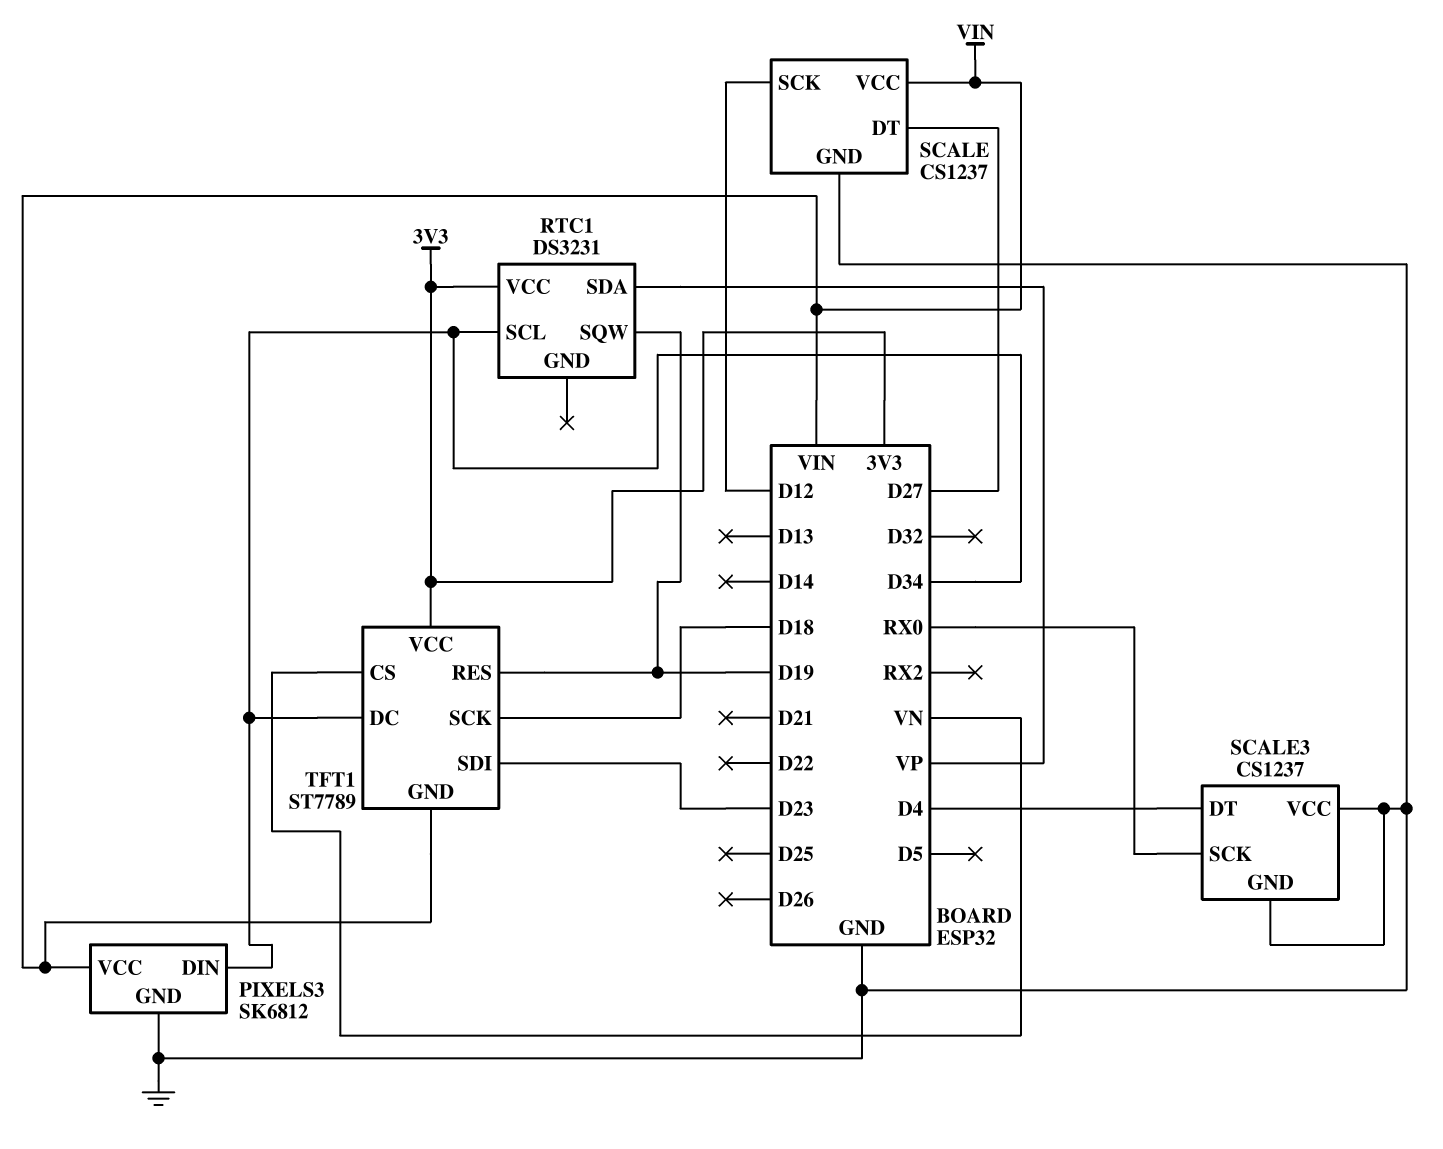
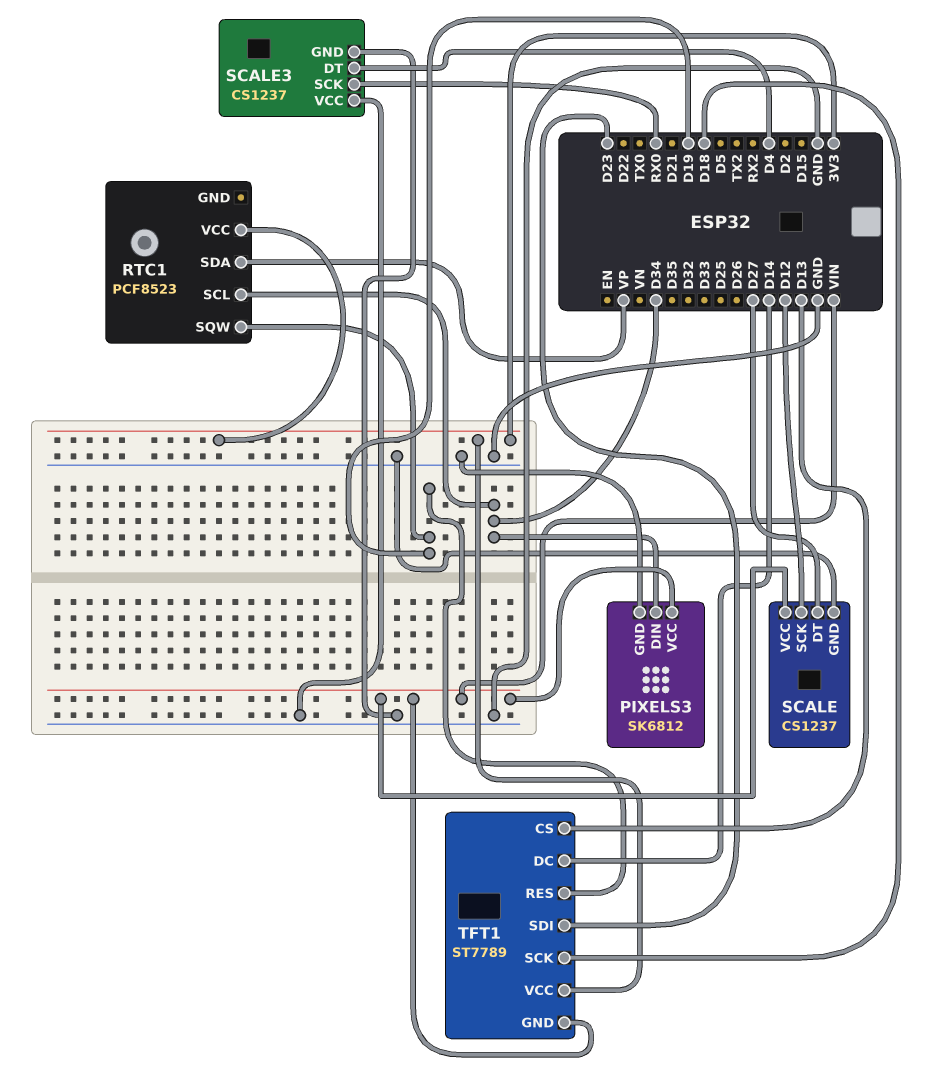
RTC1: DS3231 -> PCF8523
TFT1 pin CS: VN -> D13
TFT1 pin DC: D34 -> D14

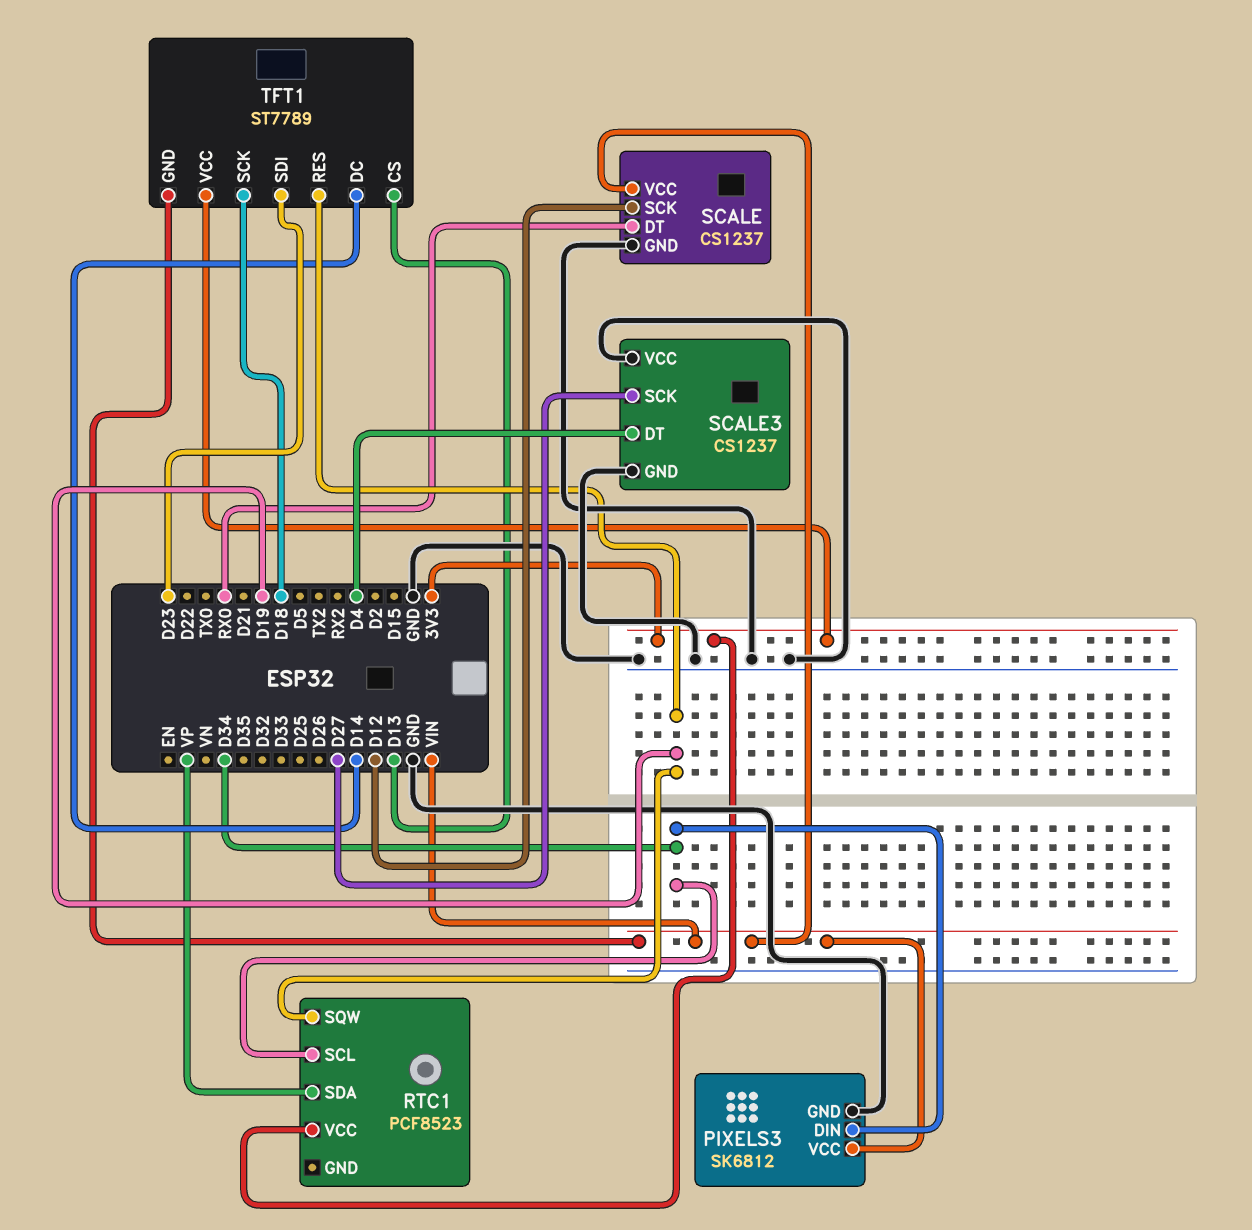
SCALE pin DT: D27 -> RX0
SCALE3 pin SCK: RX0 -> D27

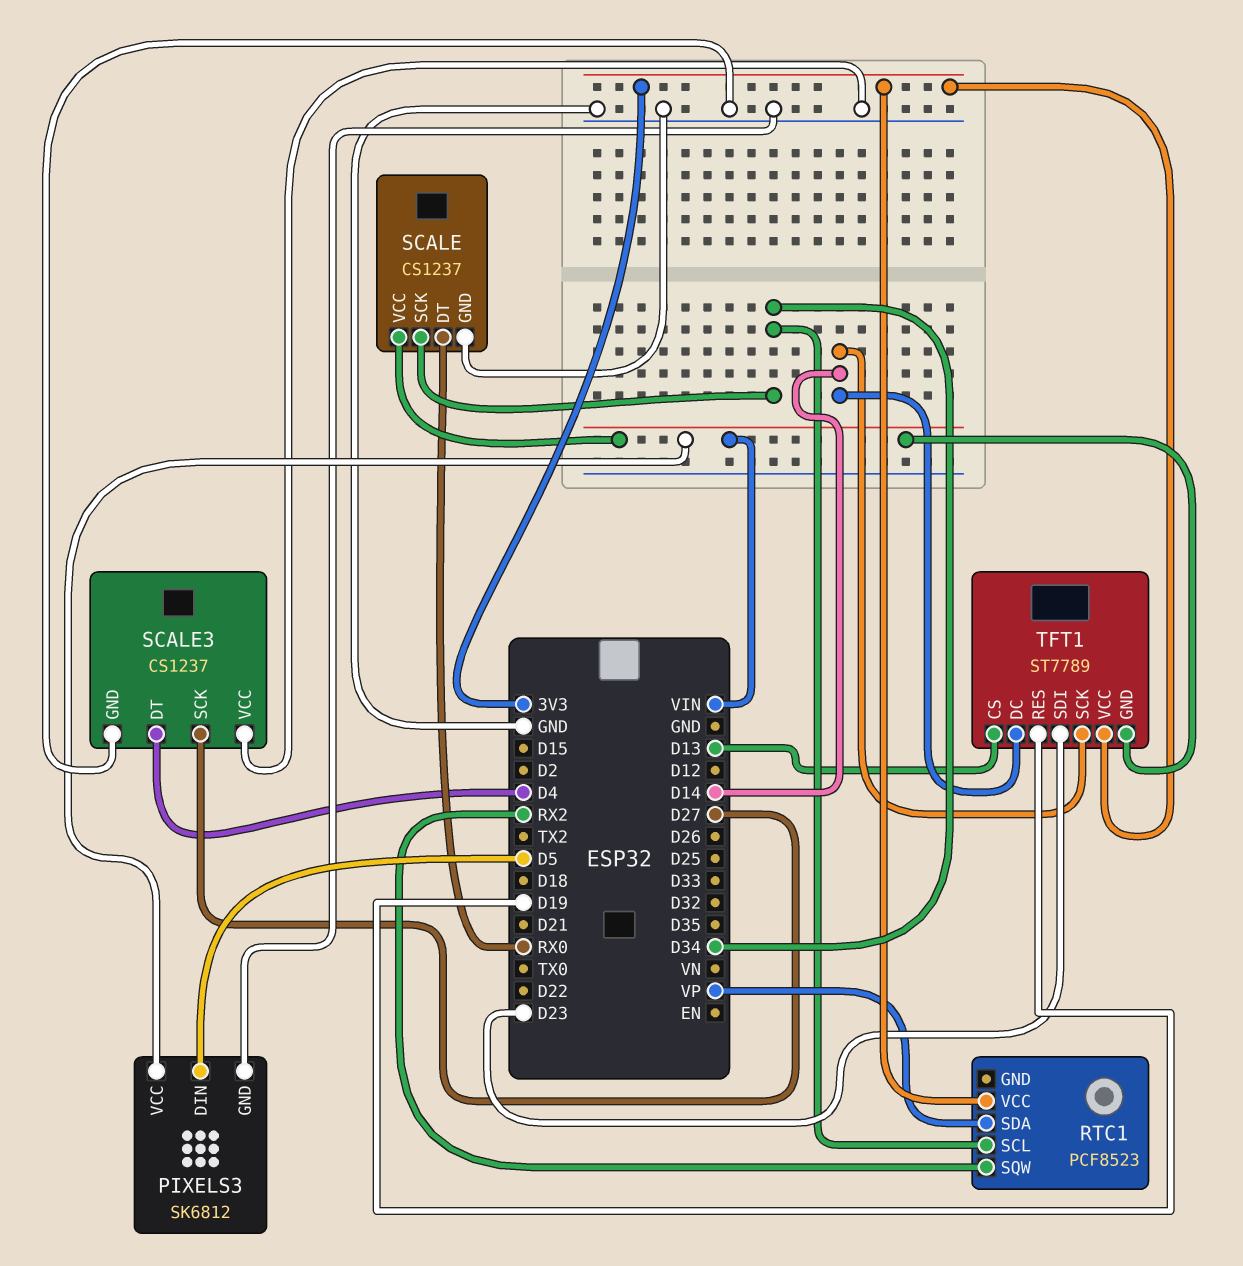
PIXELS3 pin DIN: D34 -> D5
RTC1 pin SQW: D19 -> RX2
SCALE pin SCK: D12 -> D34
TFT1 pin SCK: D18 -> D14

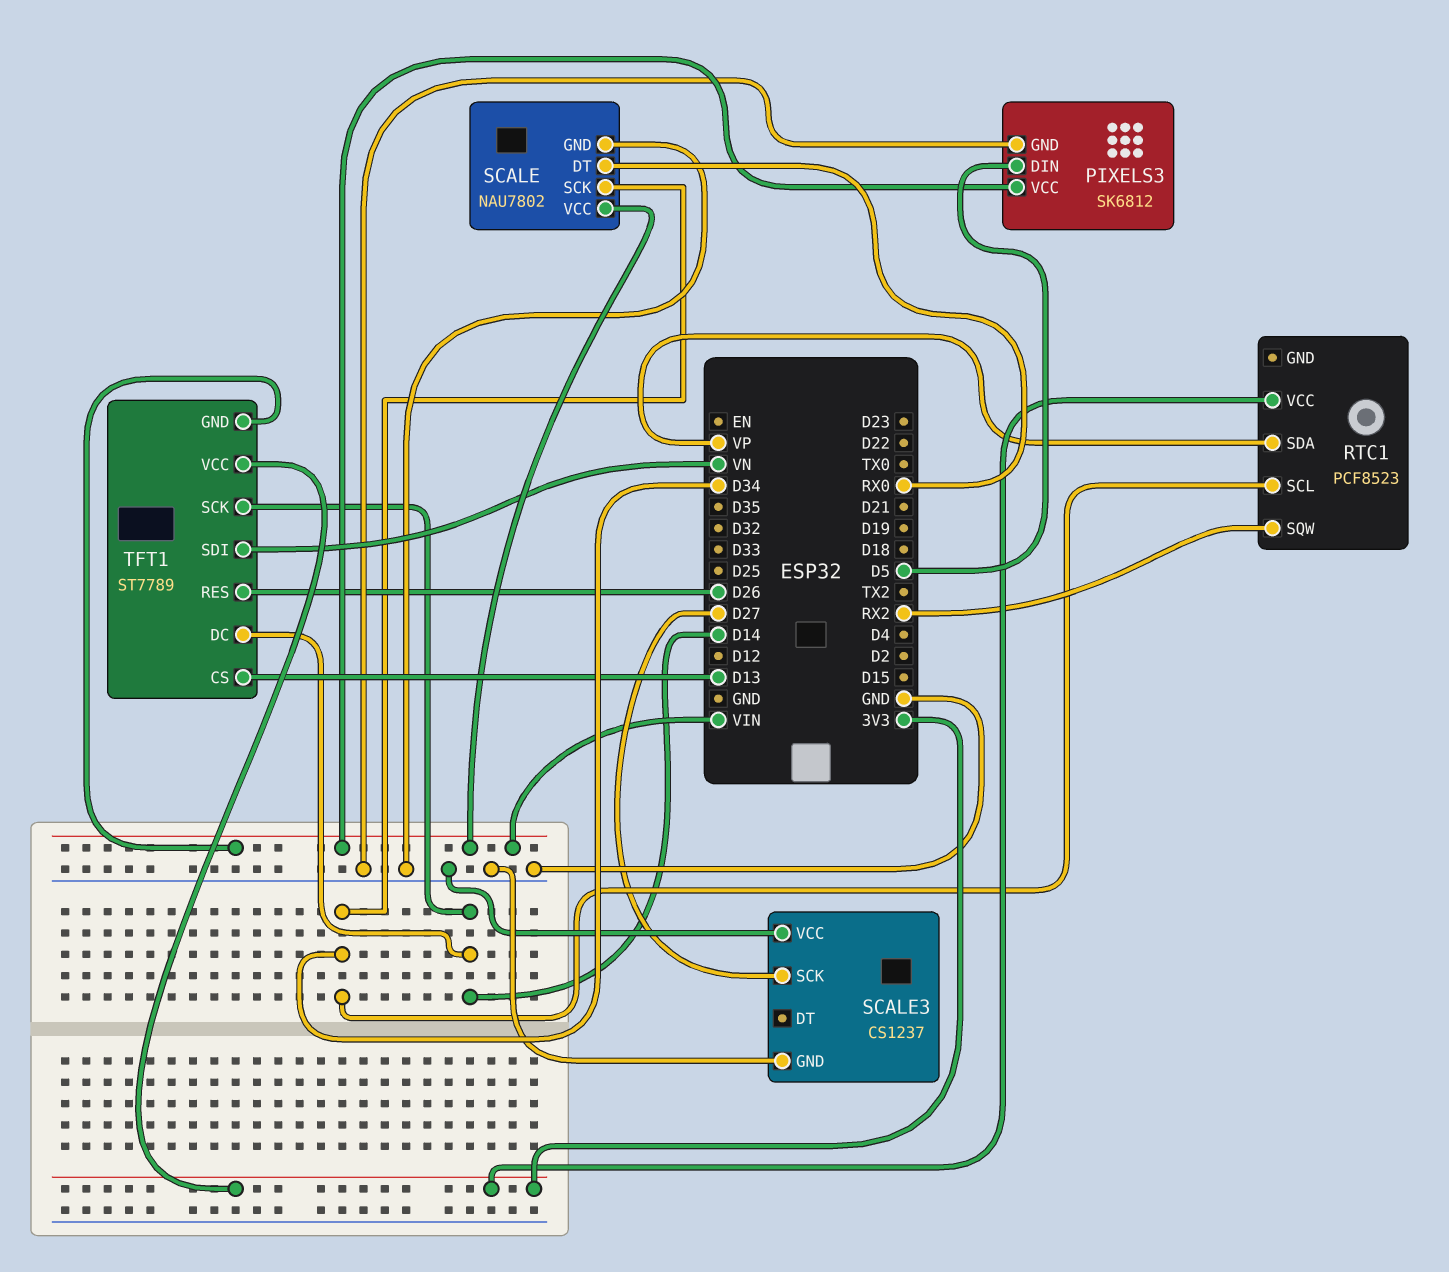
SCALE: CS1237 -> NAU7802
SCALE3 pin DT: D4 -> none
TFT1 pin RES: D19 -> D26
TFT1 pin SDI: D23 -> VN

